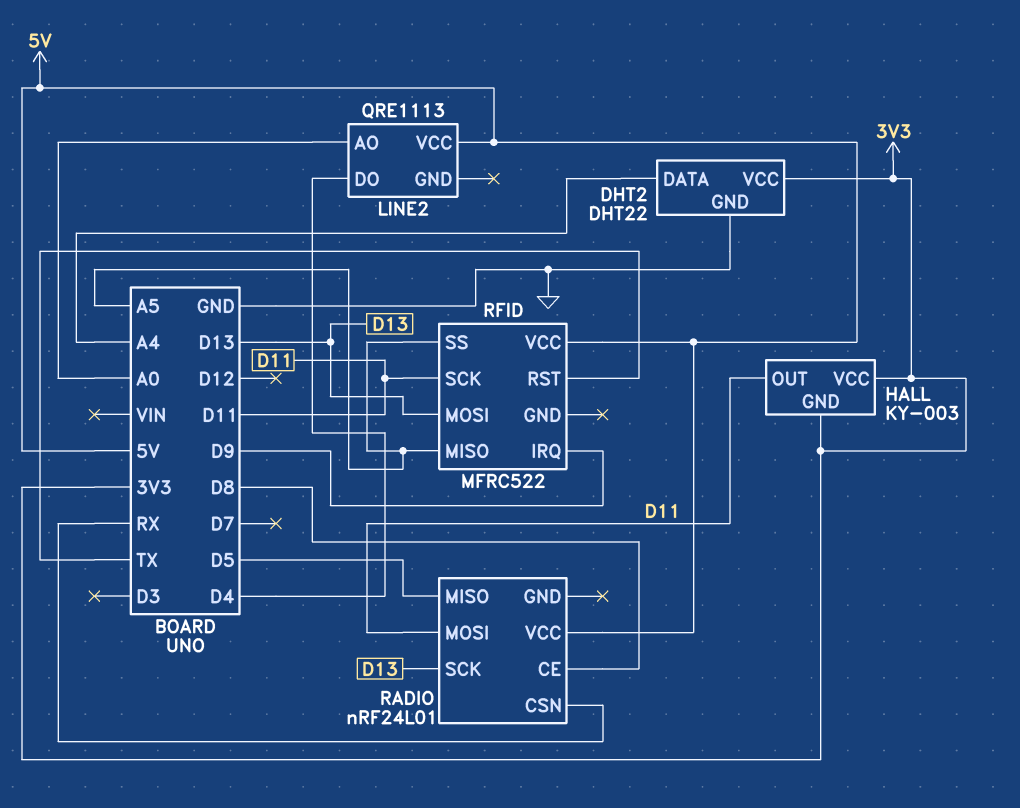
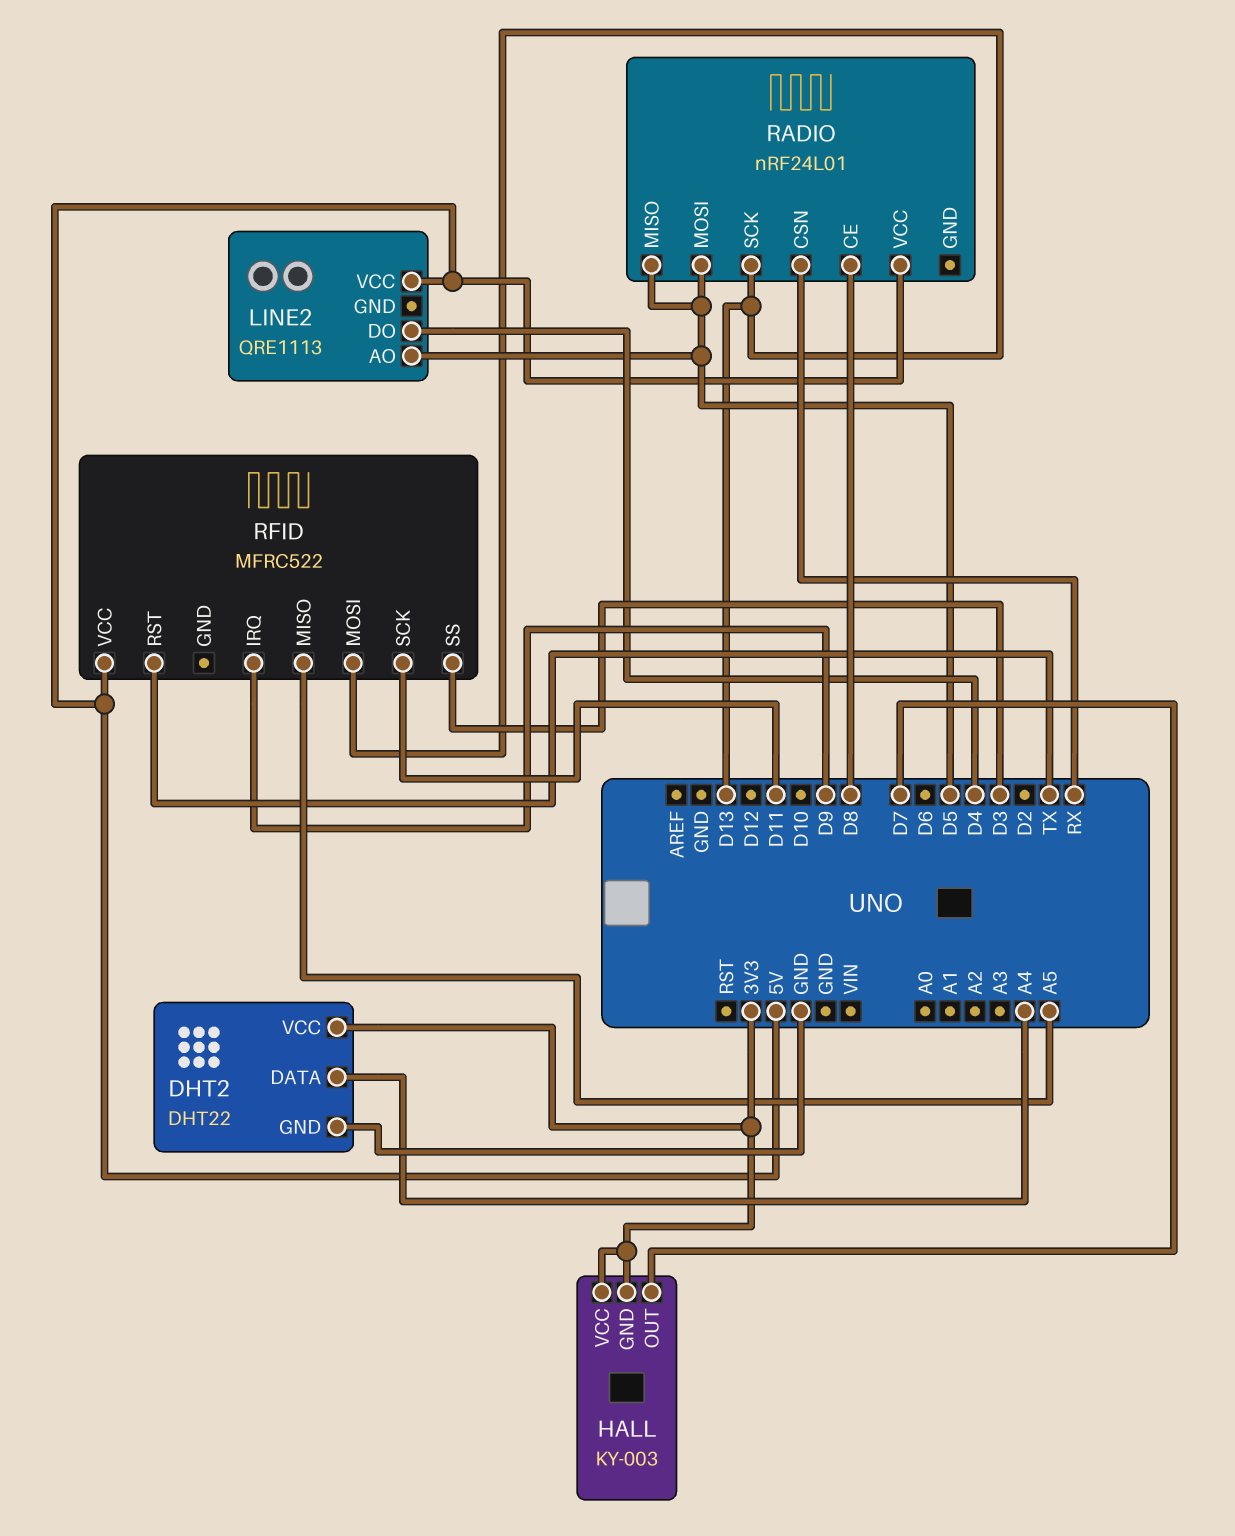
HALL pin OUT: D11 -> D7
LINE2 pin AO: A0 -> D5
RADIO pin MOSI: D11 -> D5
RFID pin SS: A5 -> D3

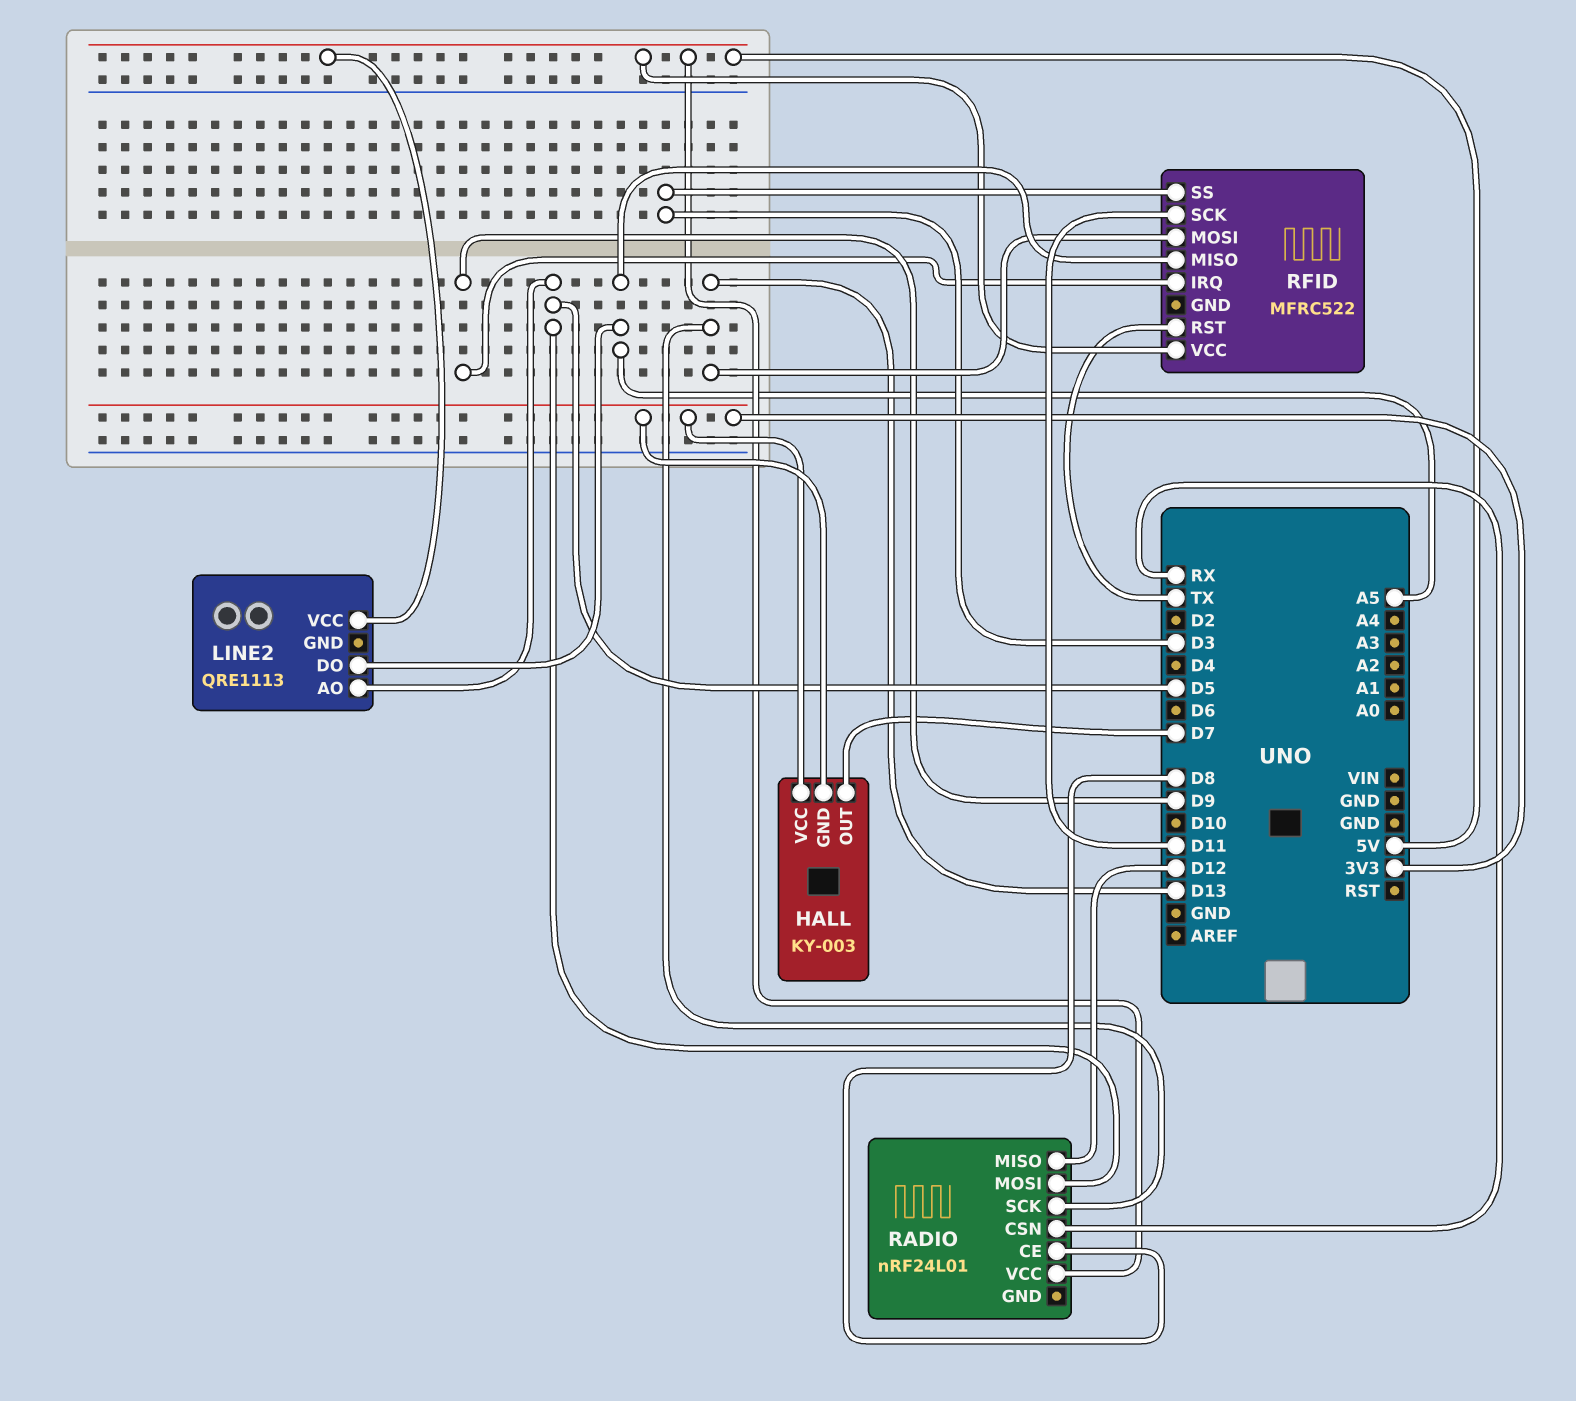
DHT2: DHT22 -> none
DHT2 pin DATA: A4 -> none
DHT2 pin GND: GND -> none
DHT2 pin VCC: 3V3 -> none
LINE2 pin DO: D4 -> A5
RADIO pin MISO: D5 -> D12

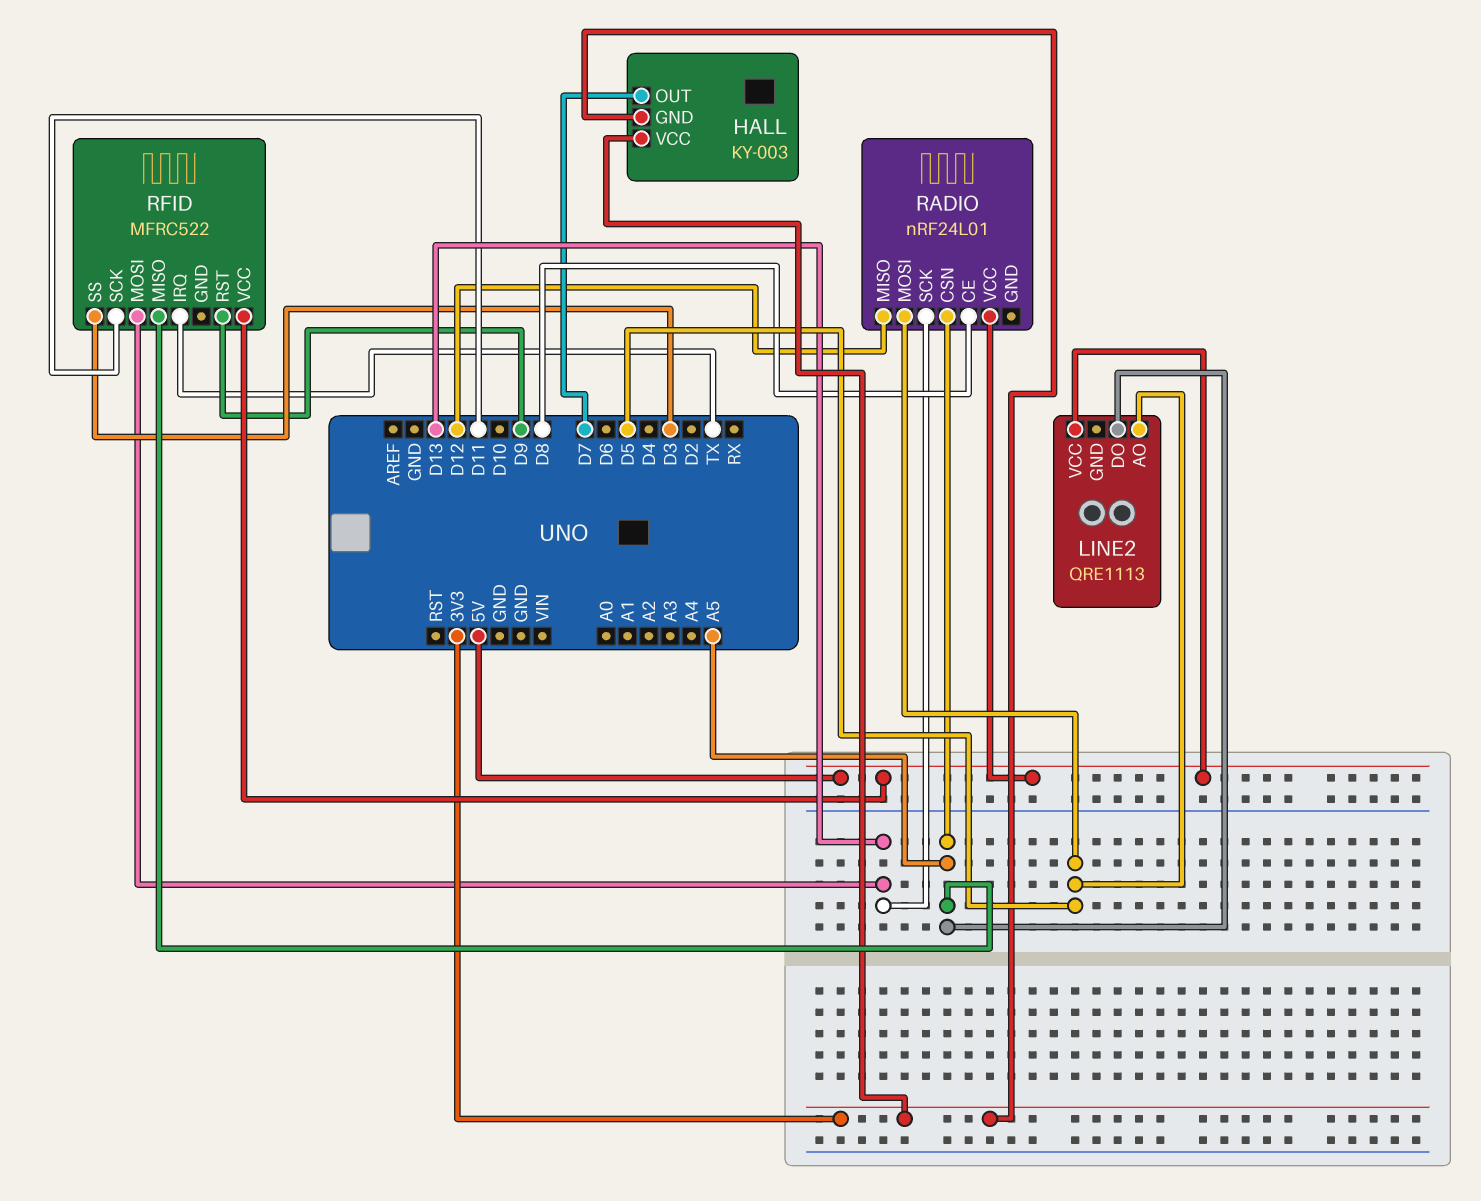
RADIO pin CSN: RX -> A5
RFID pin IRQ: D9 -> TX
RFID pin RST: TX -> D9

